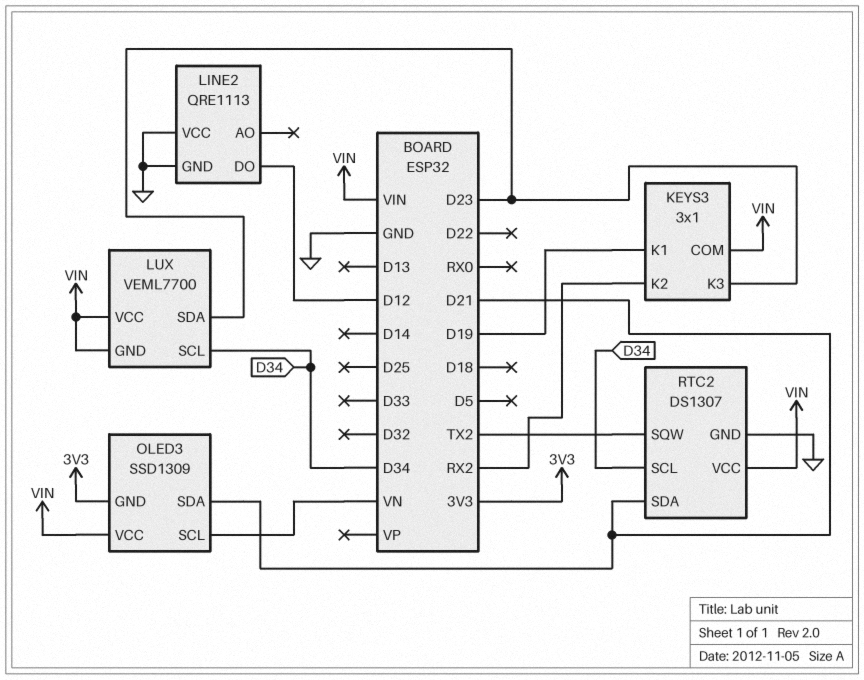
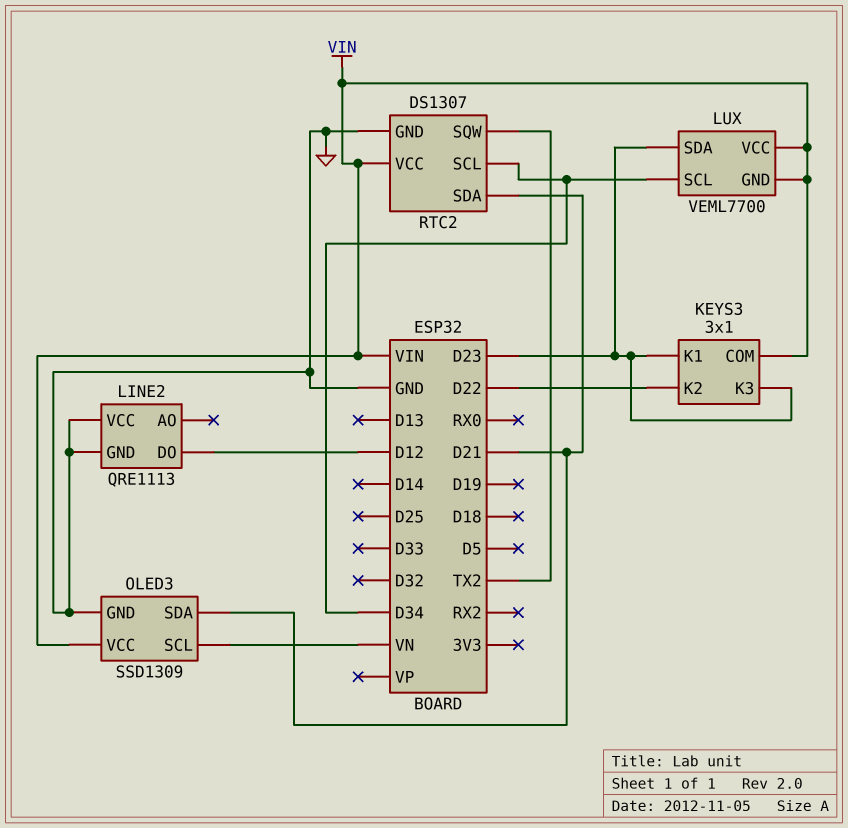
KEYS3 pin K1: D19 -> D23
KEYS3 pin K2: RX2 -> D22
OLED3 pin GND: 3V3 -> GND

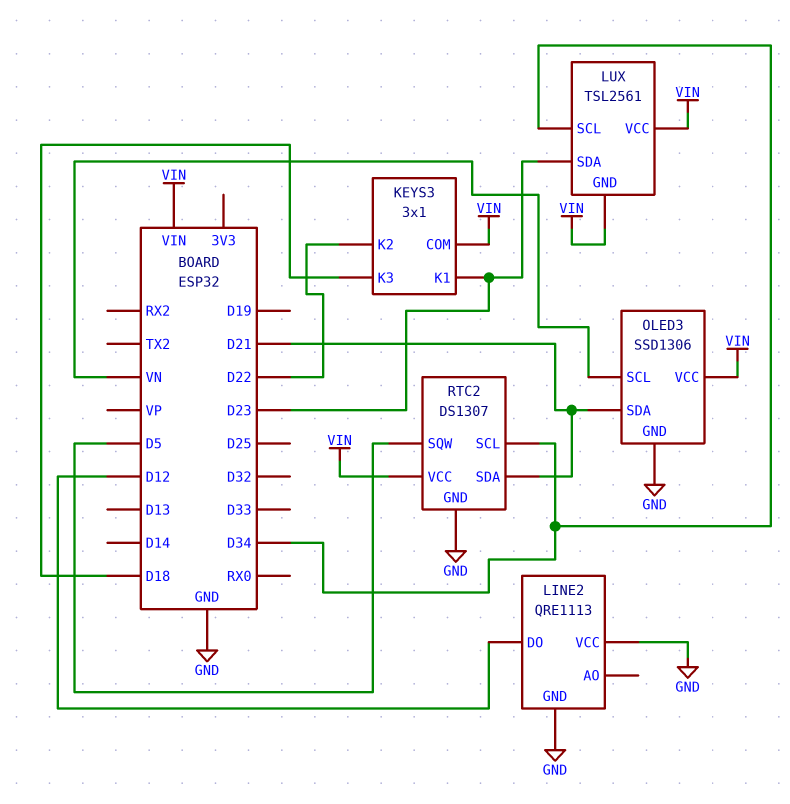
KEYS3 pin K3: D23 -> D18
LUX: VEML7700 -> TSL2561
OLED3: SSD1309 -> SSD1306
RTC2 pin SQW: TX2 -> D5

